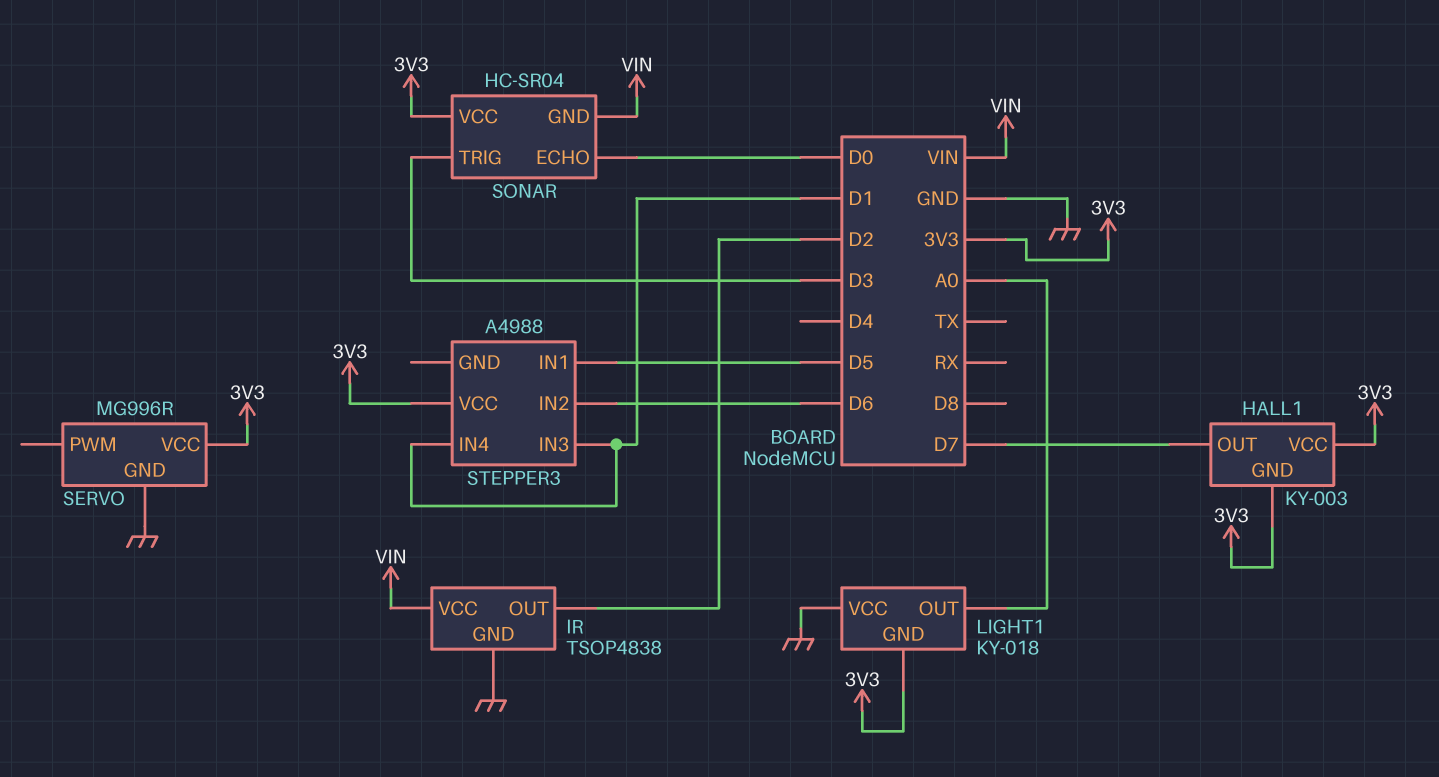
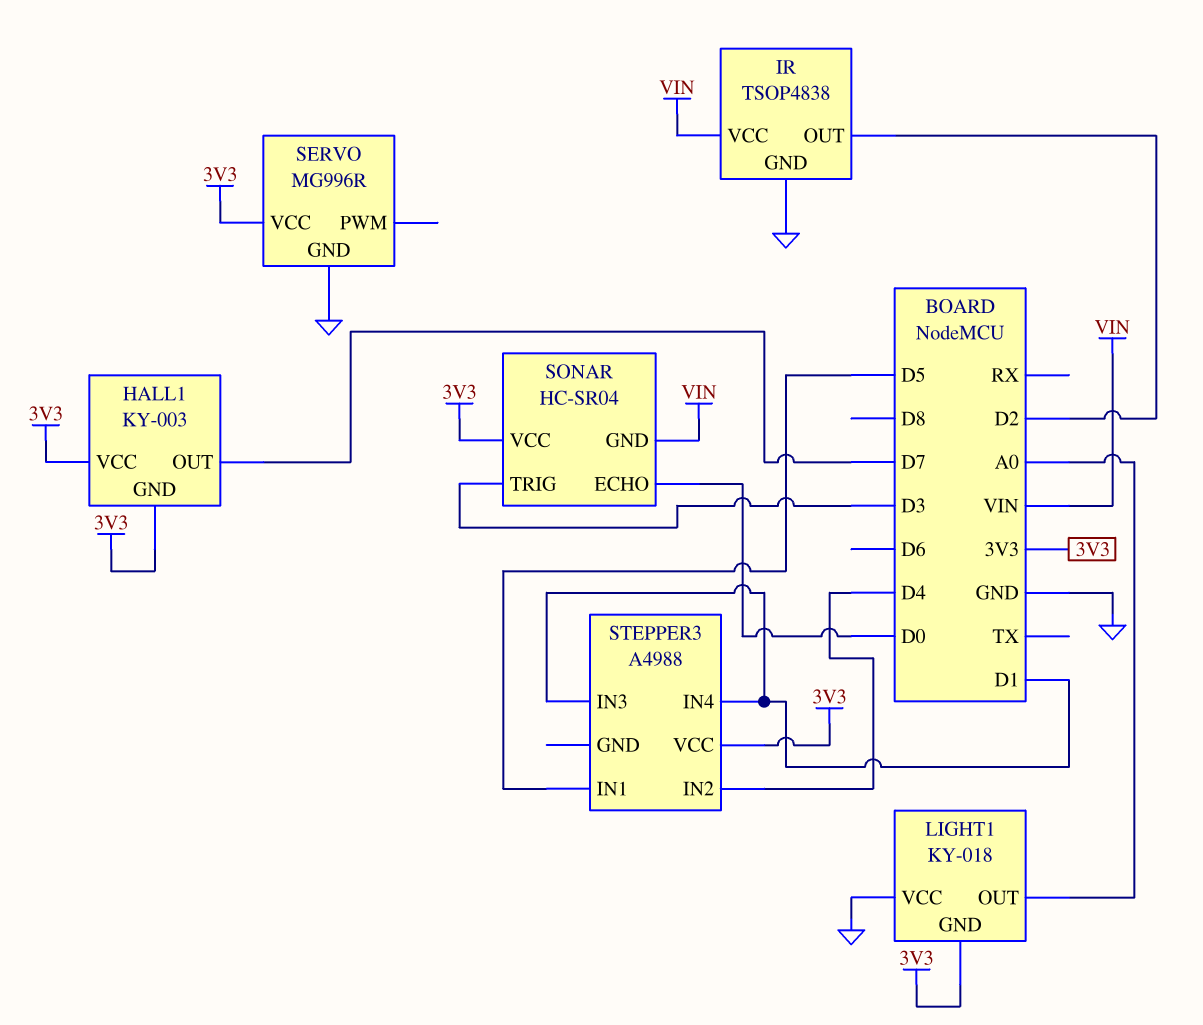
STEPPER3 pin IN2: D6 -> D4

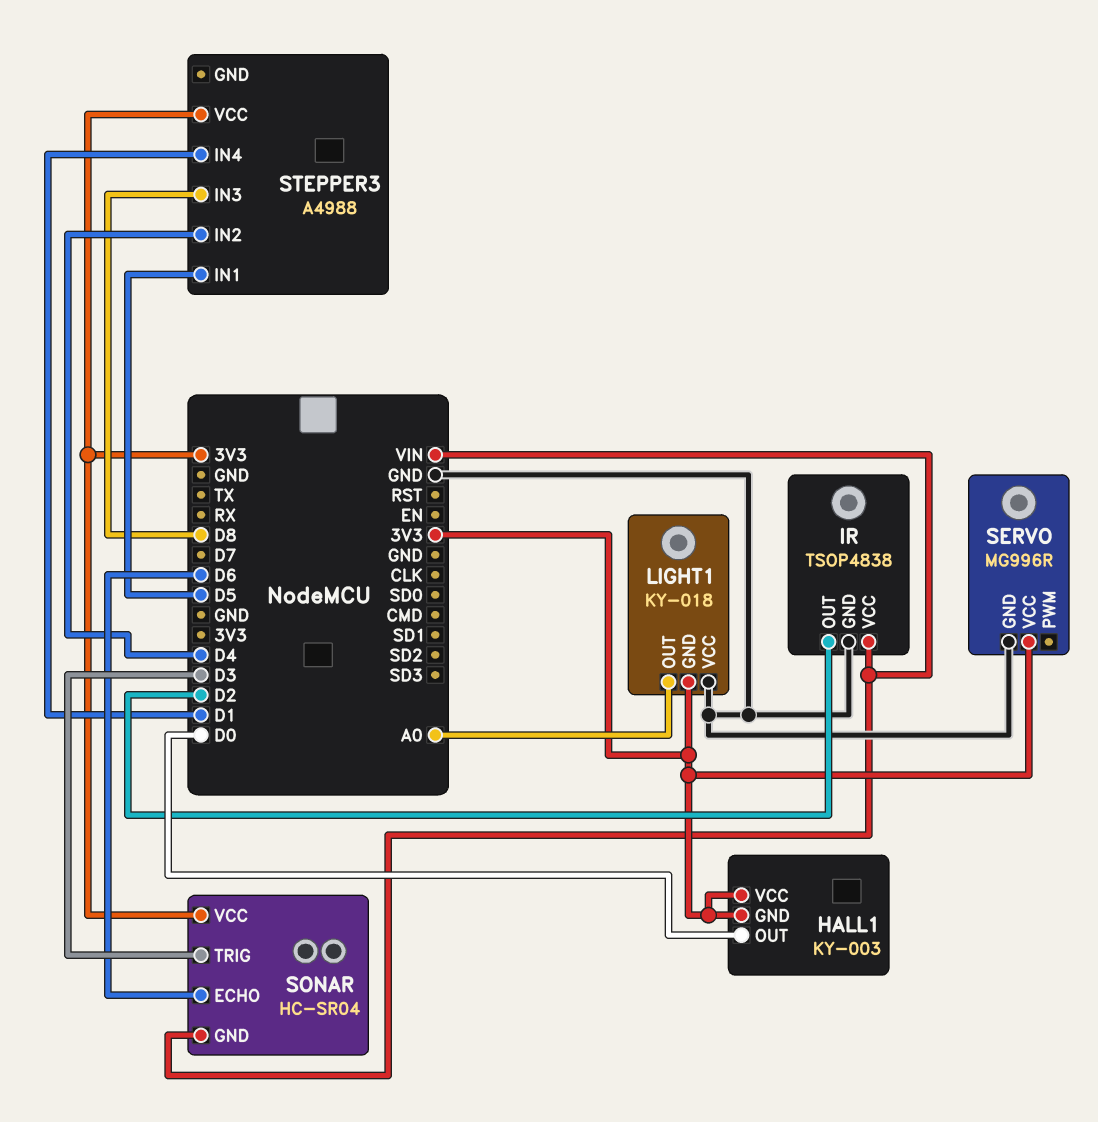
HALL1 pin OUT: D7 -> D0
SONAR pin ECHO: D0 -> D6
STEPPER3 pin IN3: D1 -> D8

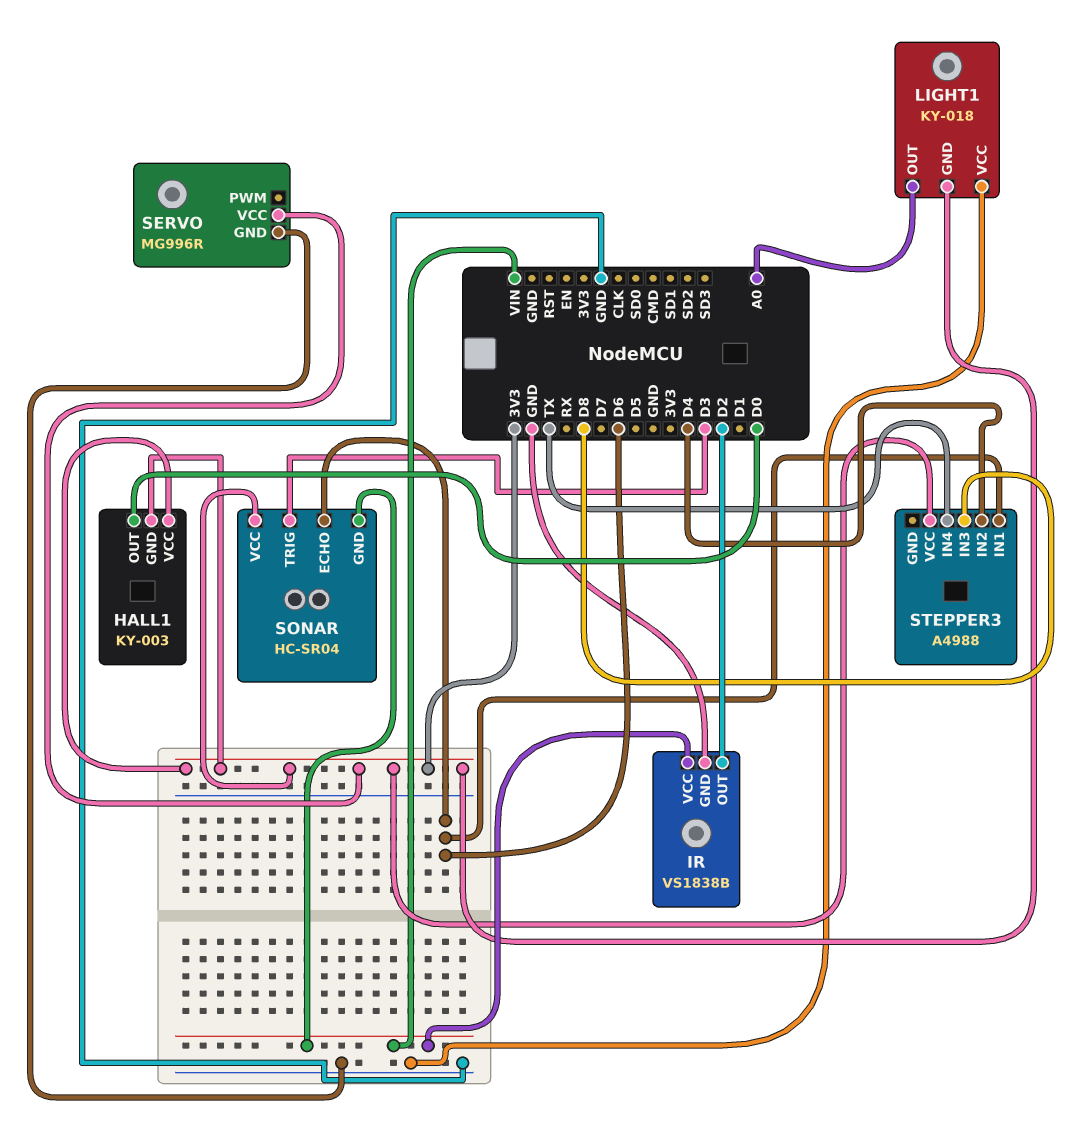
IR: TSOP4838 -> VS1838B
STEPPER3 pin IN1: D5 -> D6
STEPPER3 pin IN4: D1 -> TX

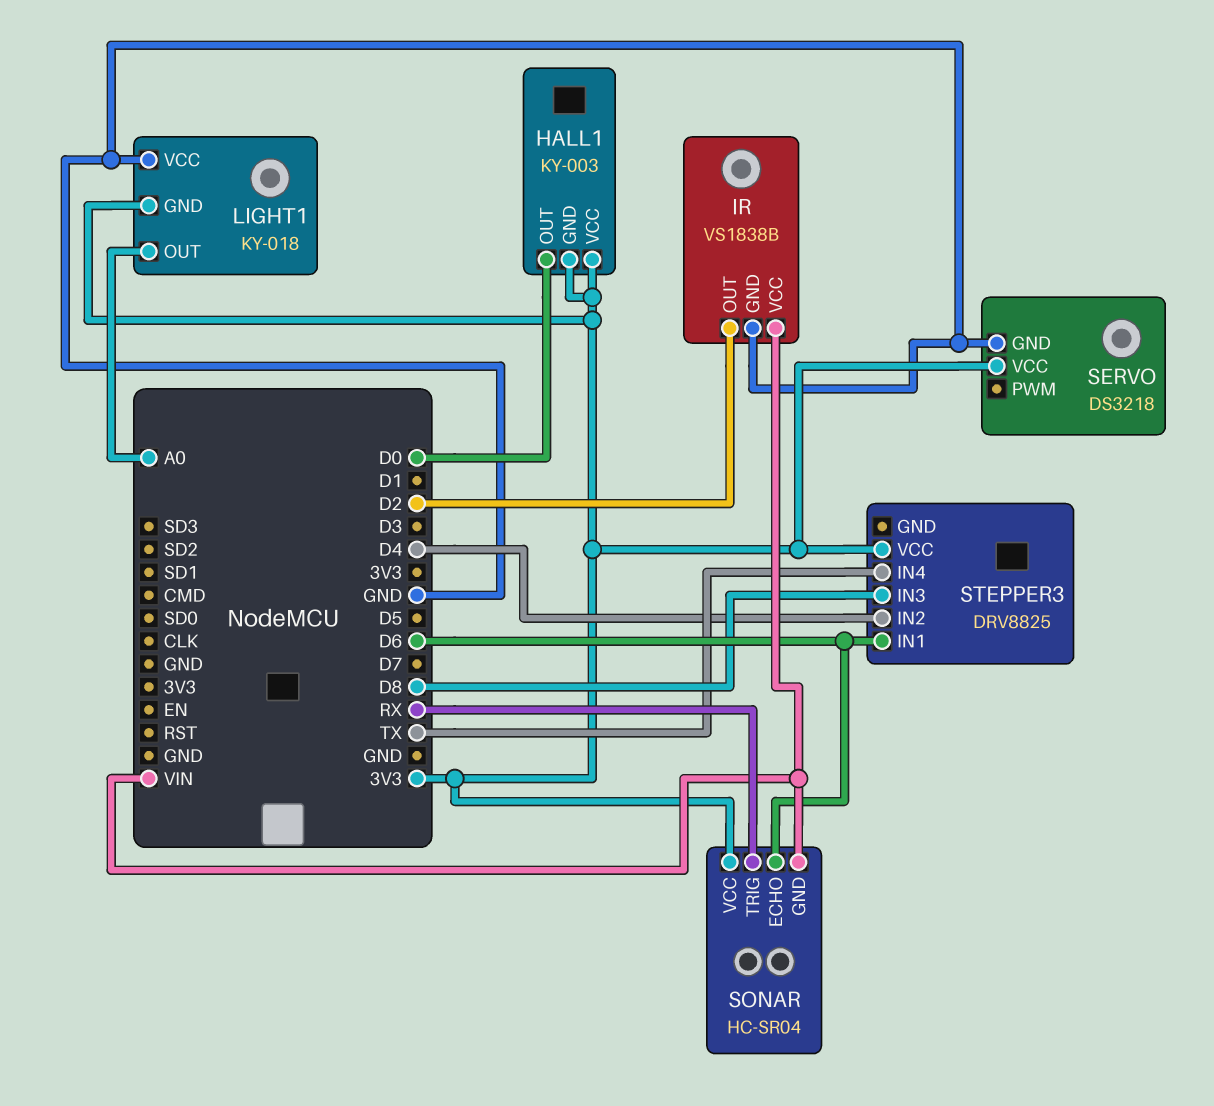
SERVO: MG996R -> DS3218
SONAR pin TRIG: D3 -> RX
STEPPER3: A4988 -> DRV8825

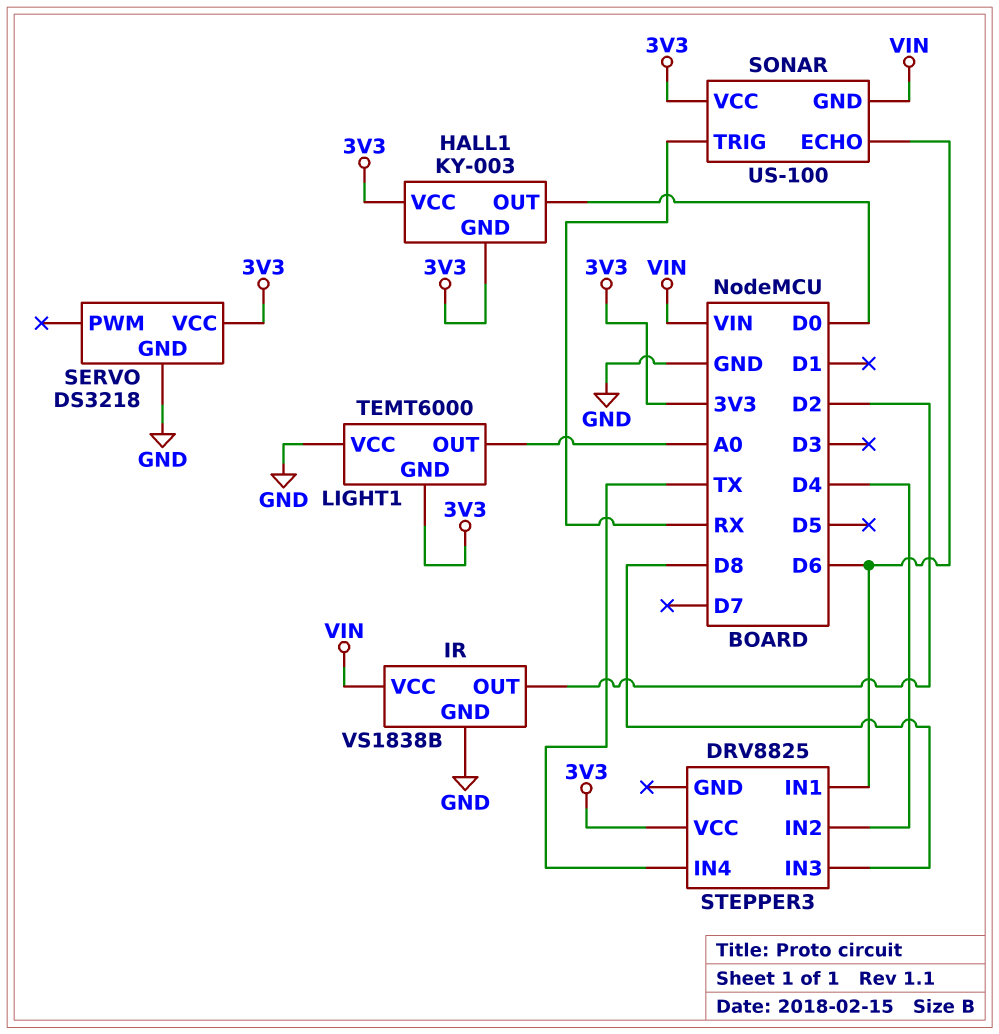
LIGHT1: KY-018 -> TEMT6000
SONAR: HC-SR04 -> US-100

